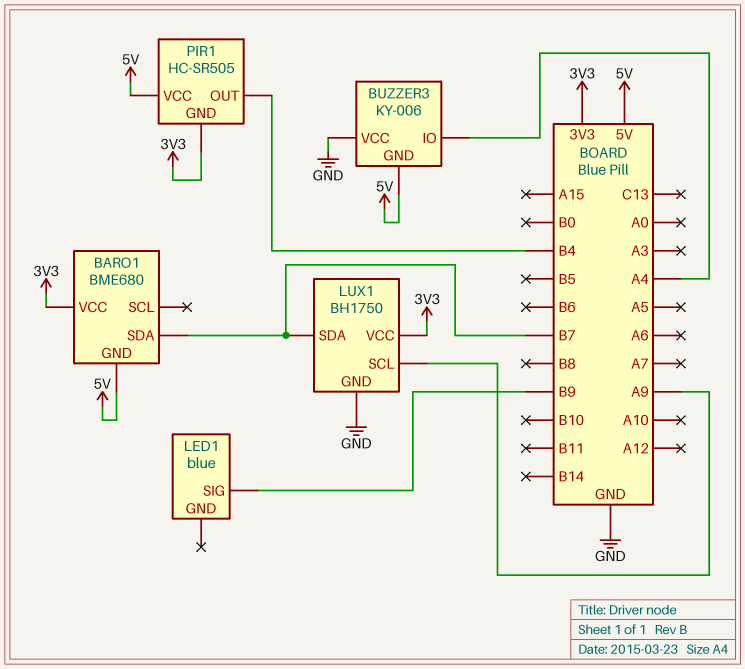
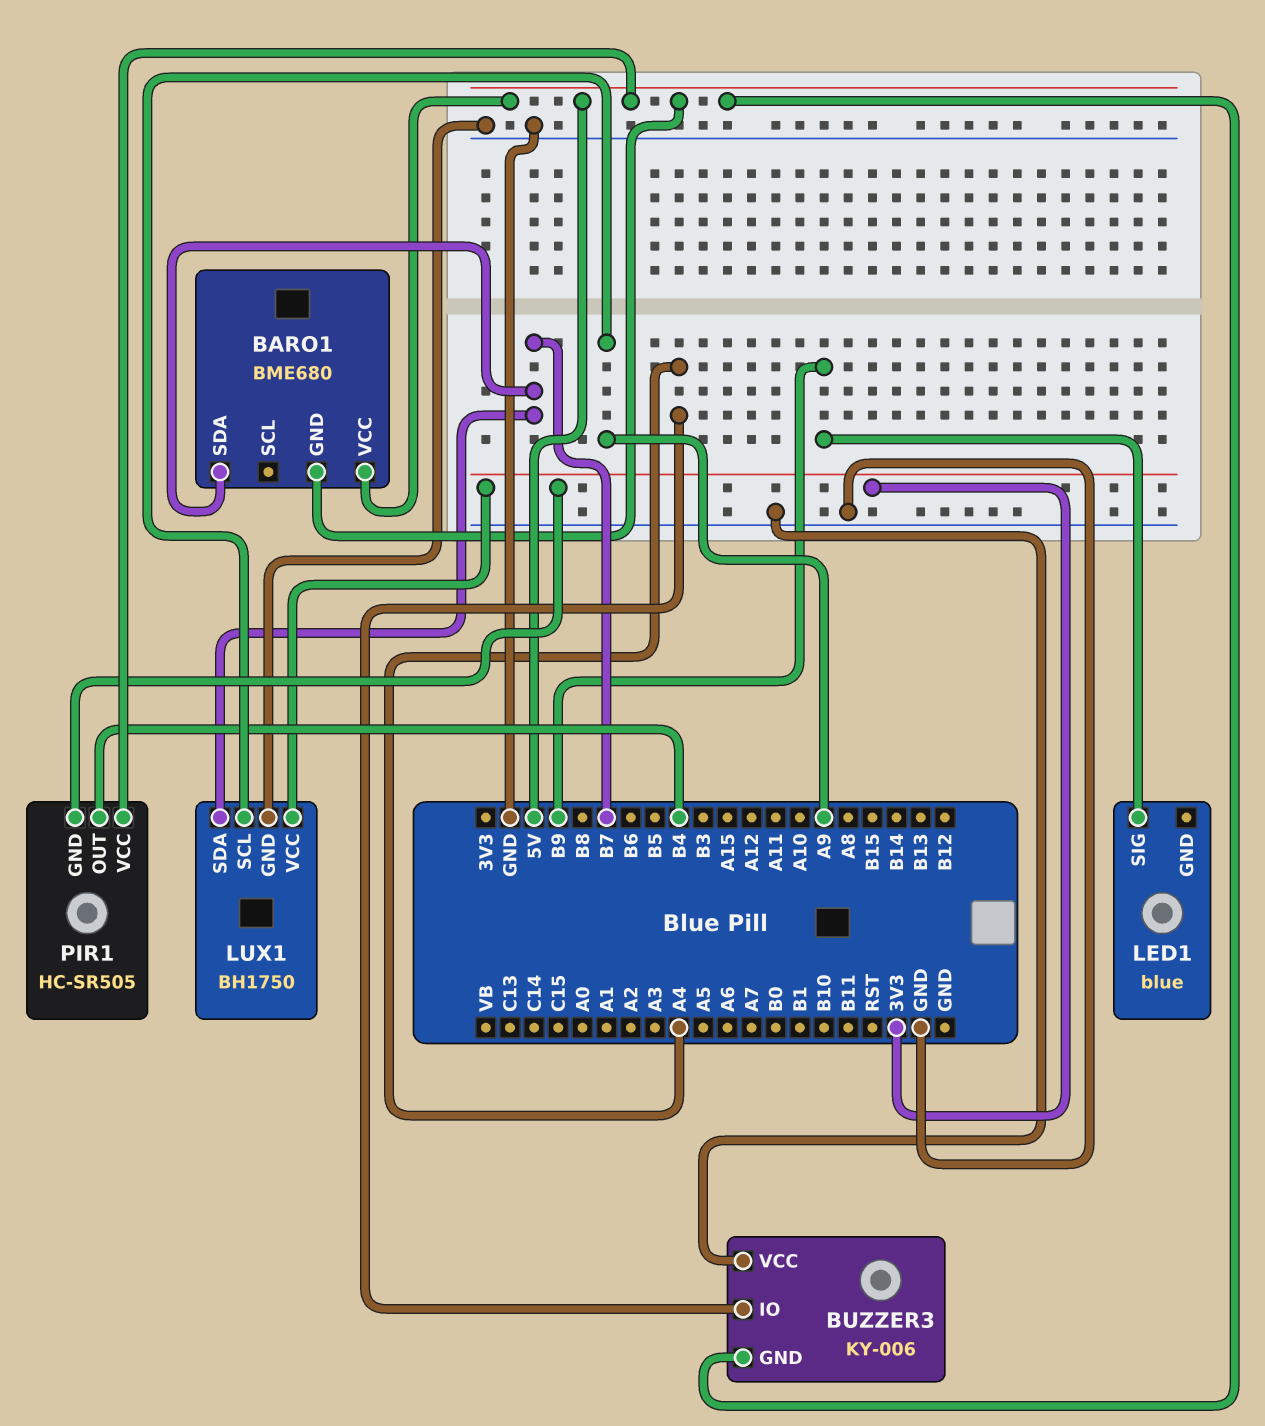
BARO1 pin VCC: 3V3 -> 5V

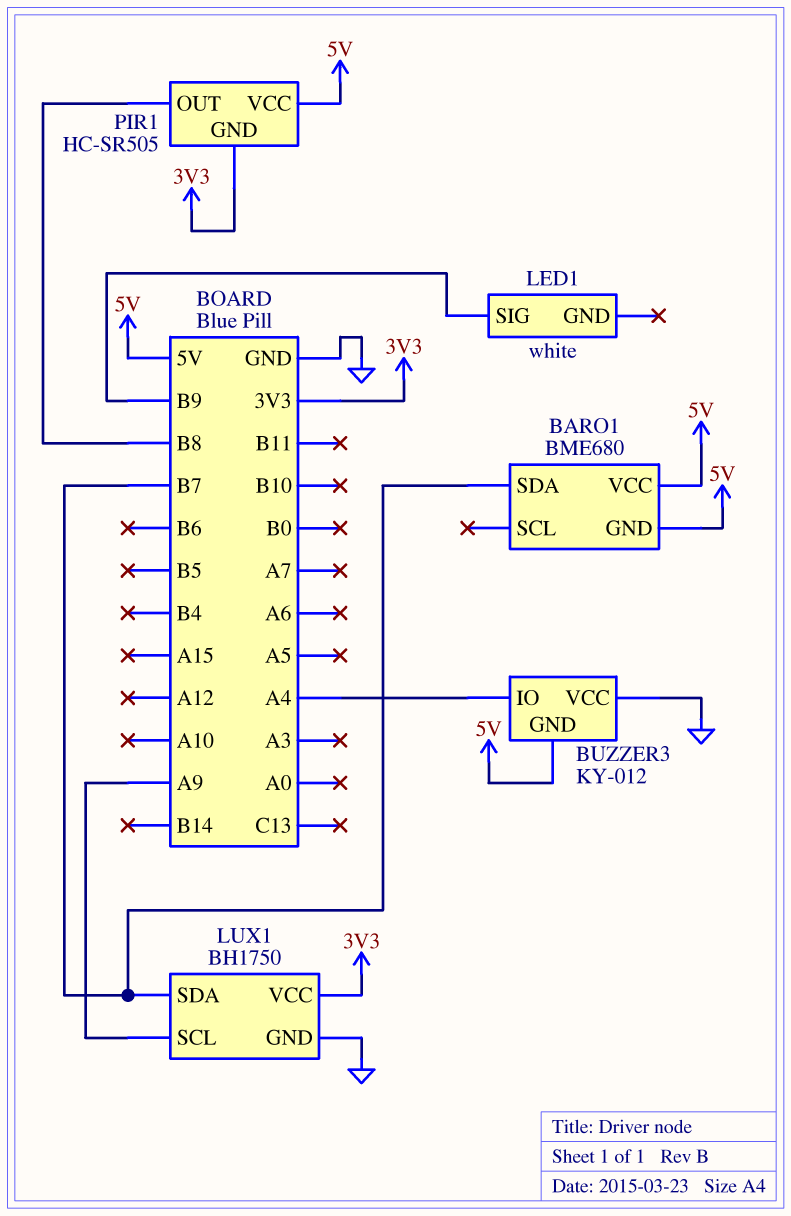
BUZZER3: KY-006 -> KY-012
LED1: blue -> white
PIR1 pin OUT: B4 -> B8

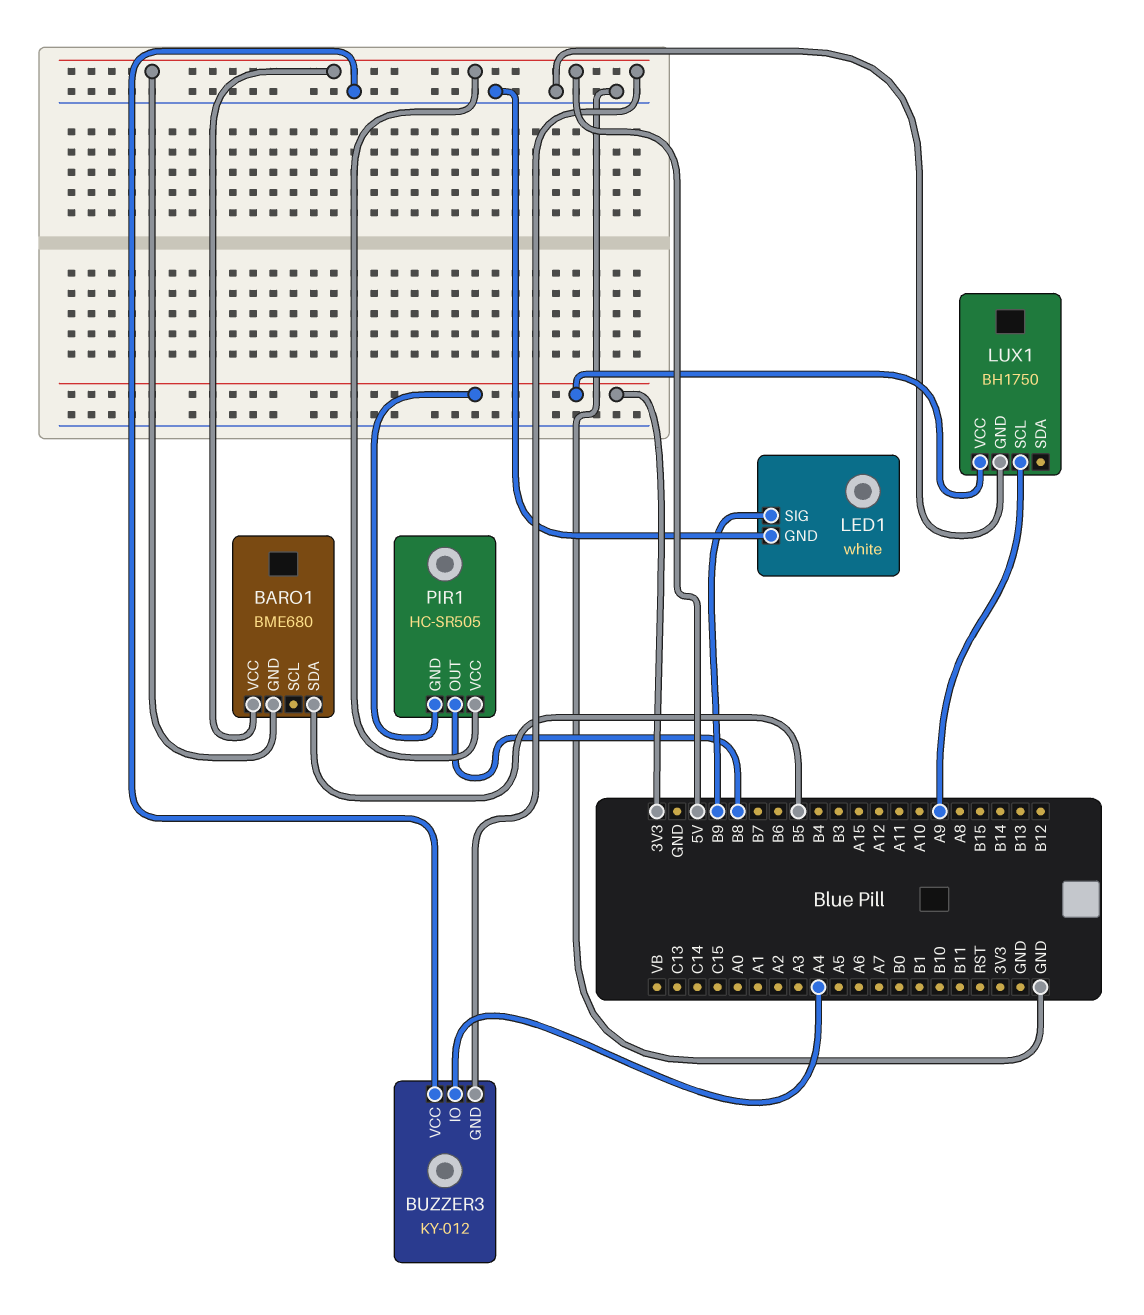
BARO1 pin SDA: B7 -> B5
LED1 pin GND: none -> GND
LUX1 pin SDA: B7 -> none

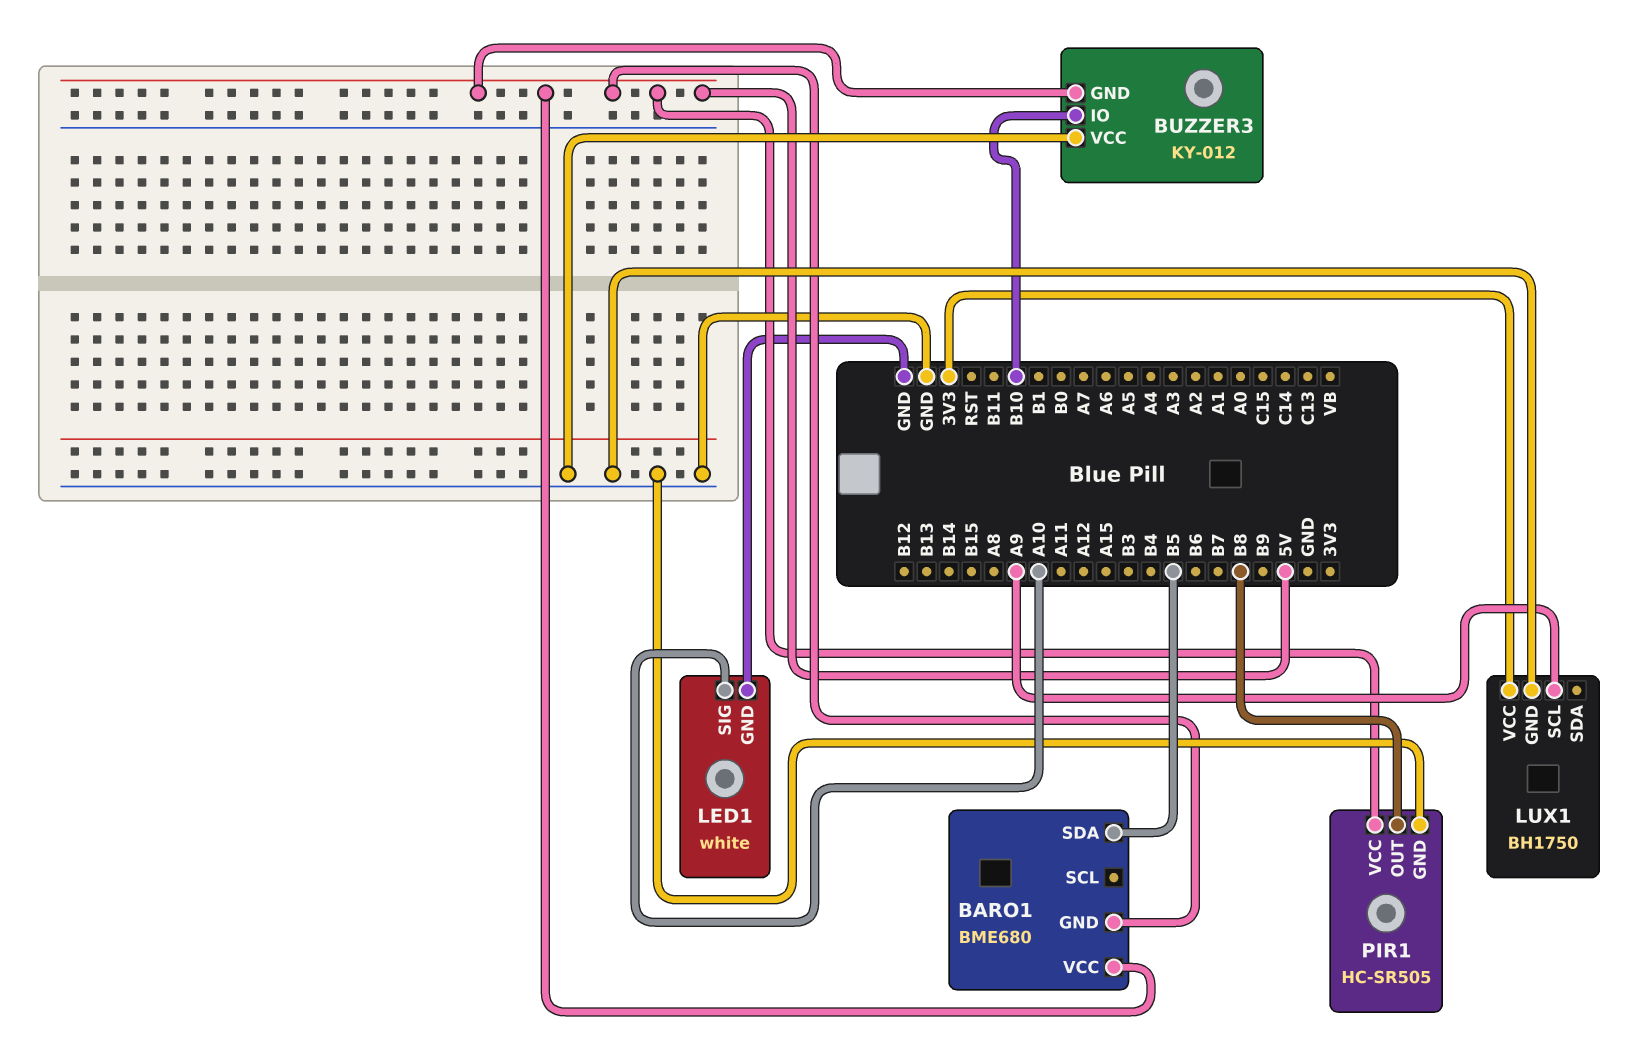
BUZZER3 pin IO: A4 -> B10
LED1 pin SIG: B9 -> A10
PIR1 pin GND: 3V3 -> GND

